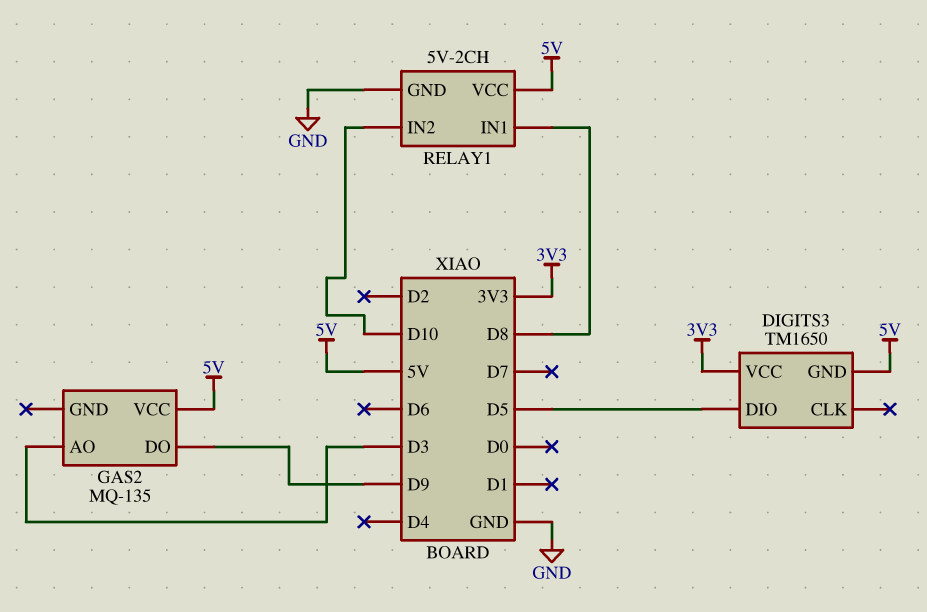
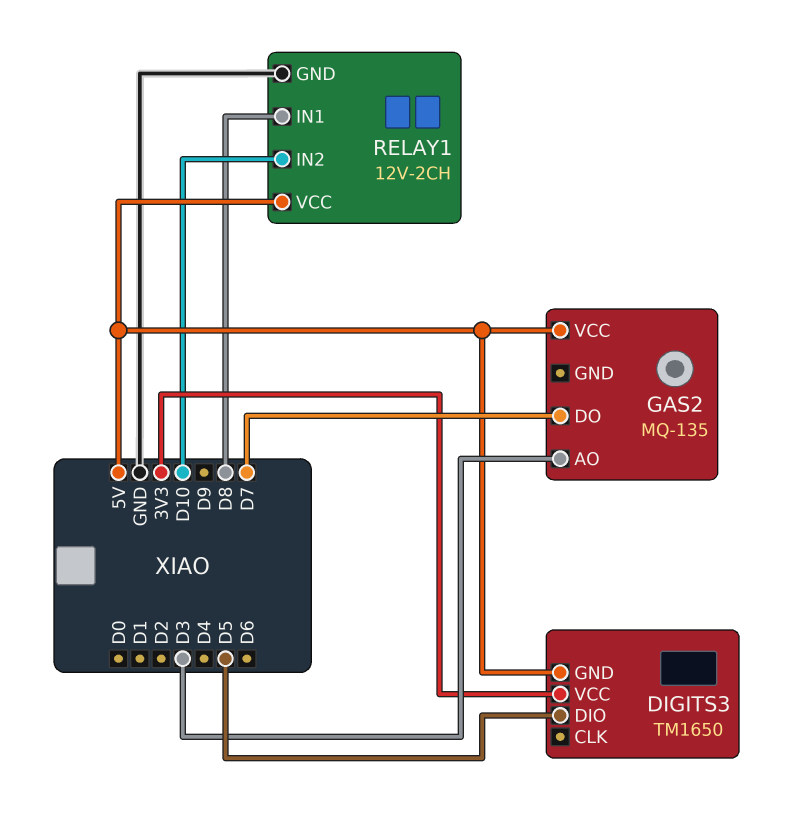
GAS2 pin DO: D9 -> D7
RELAY1: 5V-2CH -> 12V-2CH

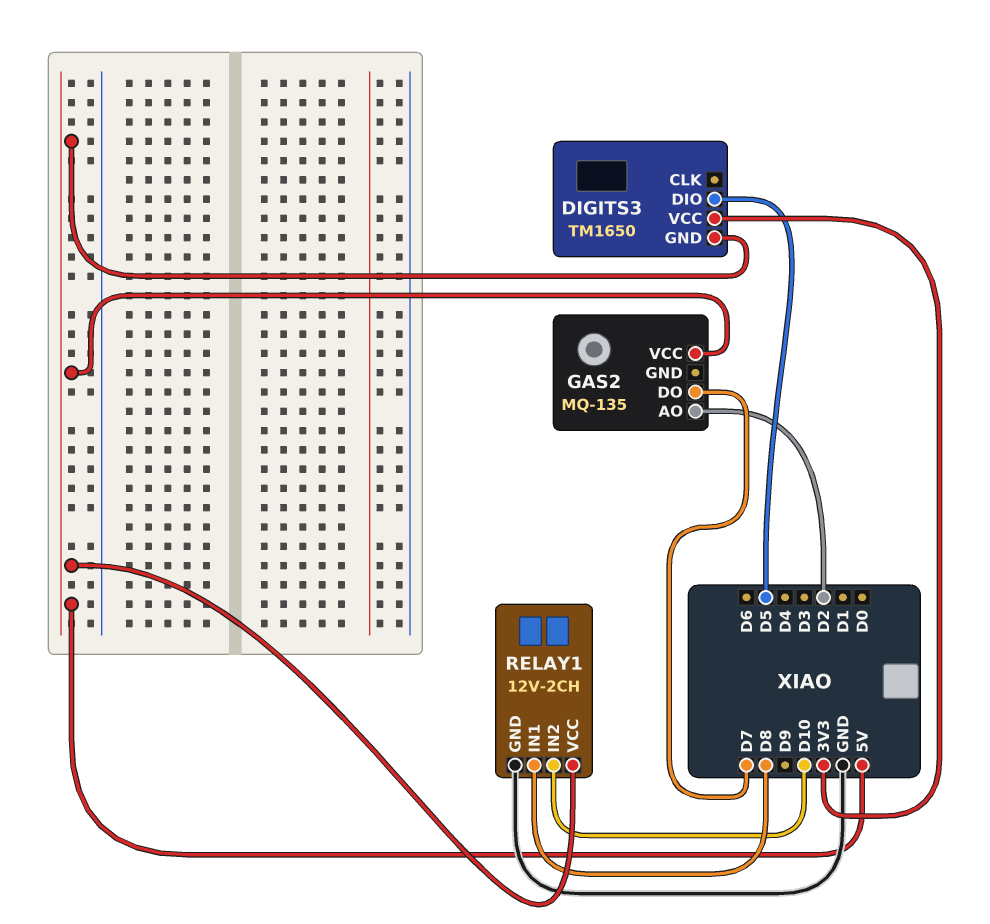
GAS2 pin AO: D3 -> D2

